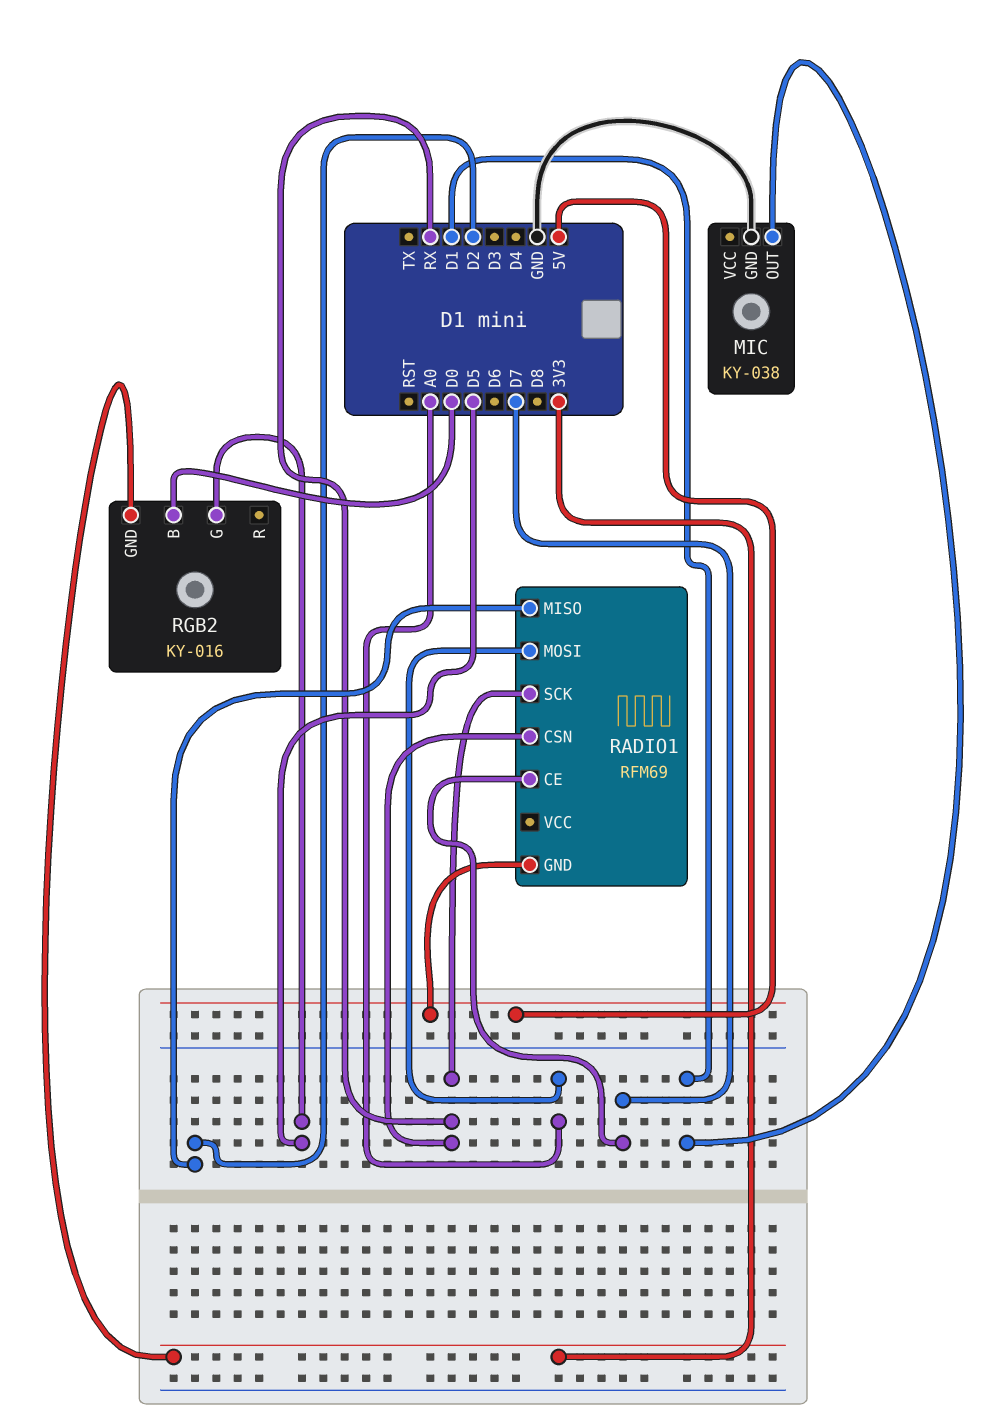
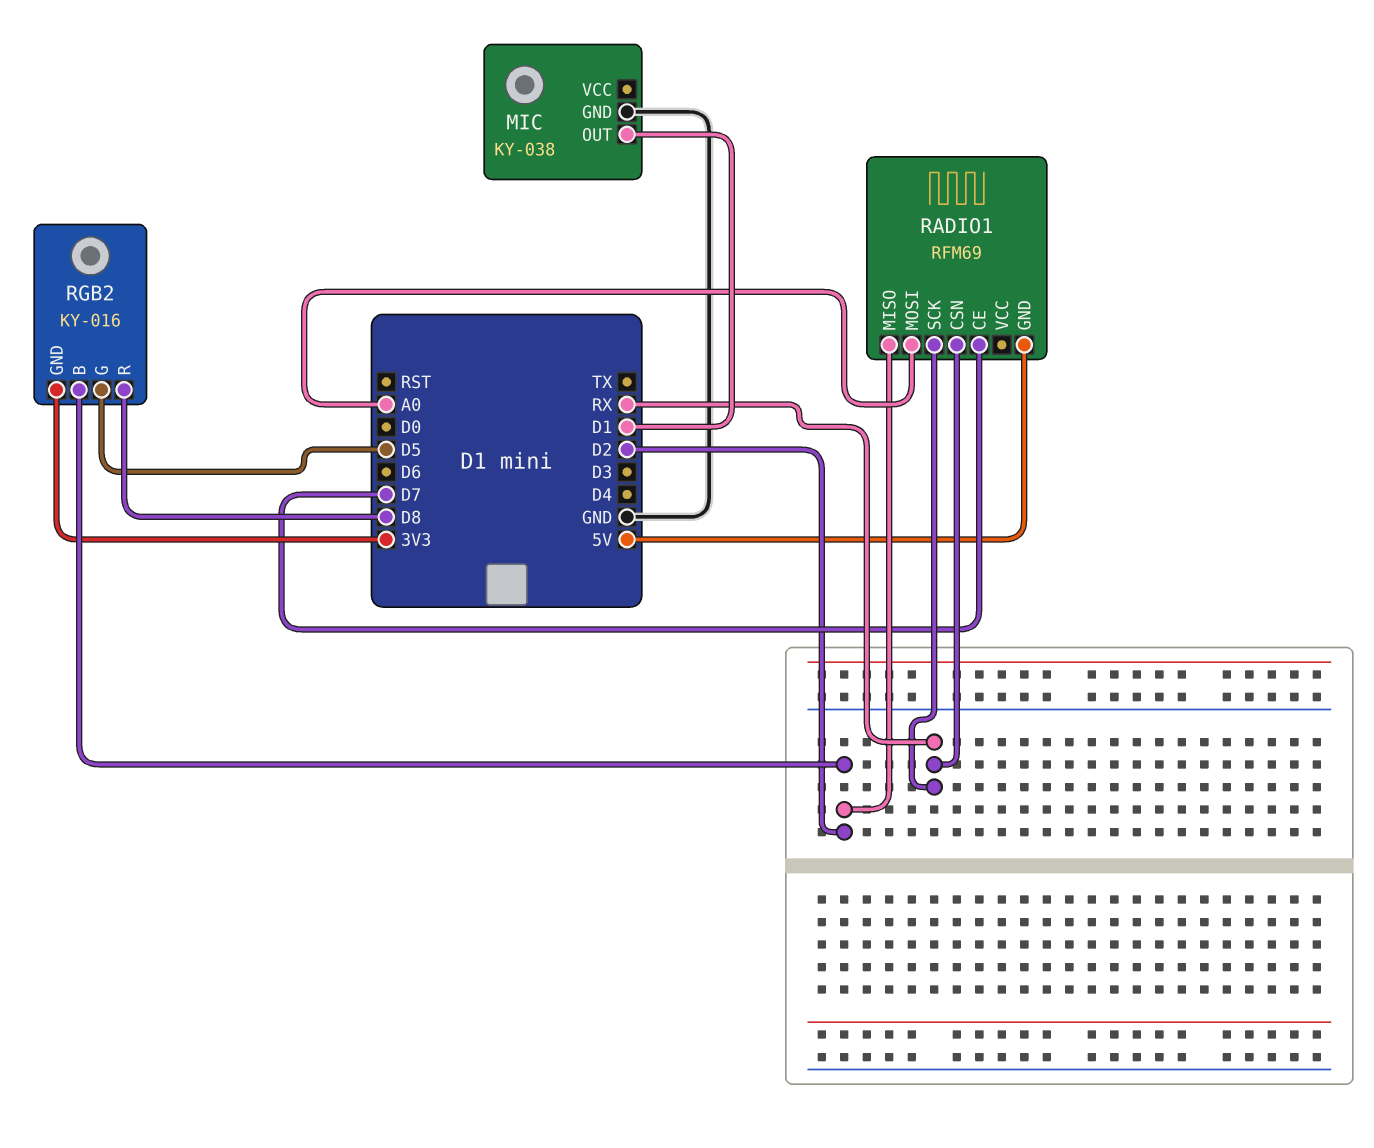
RGB2 pin B: D0 -> D2
RGB2 pin R: none -> D8

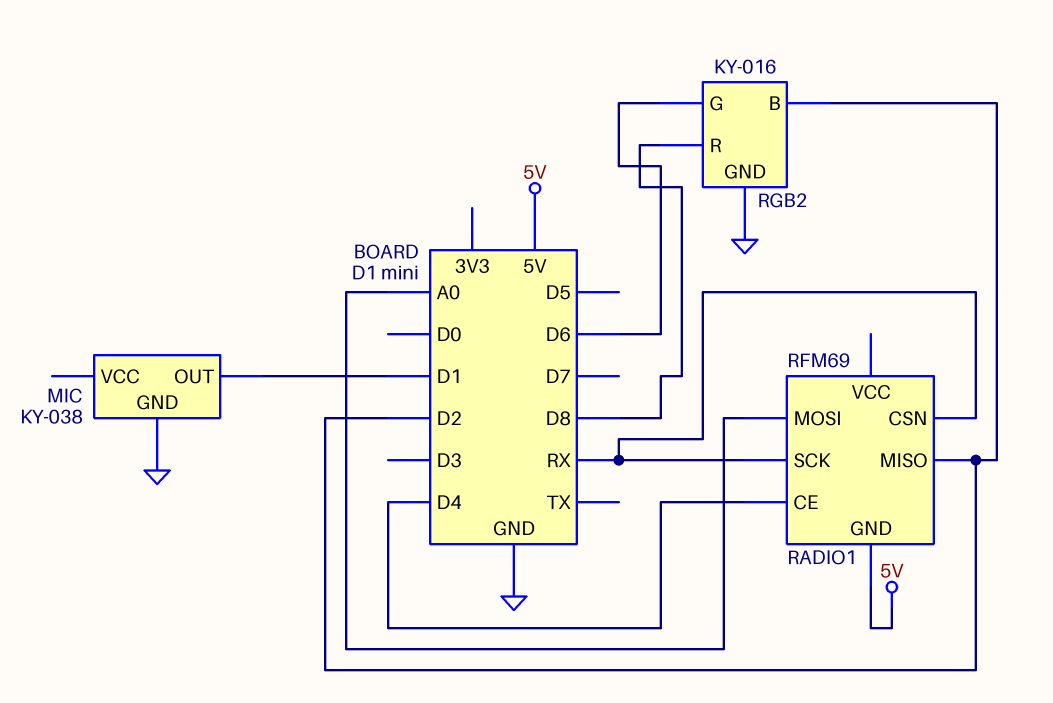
RADIO1 pin CE: D7 -> D4
RGB2 pin G: D5 -> D6
RGB2 pin GND: 3V3 -> GND

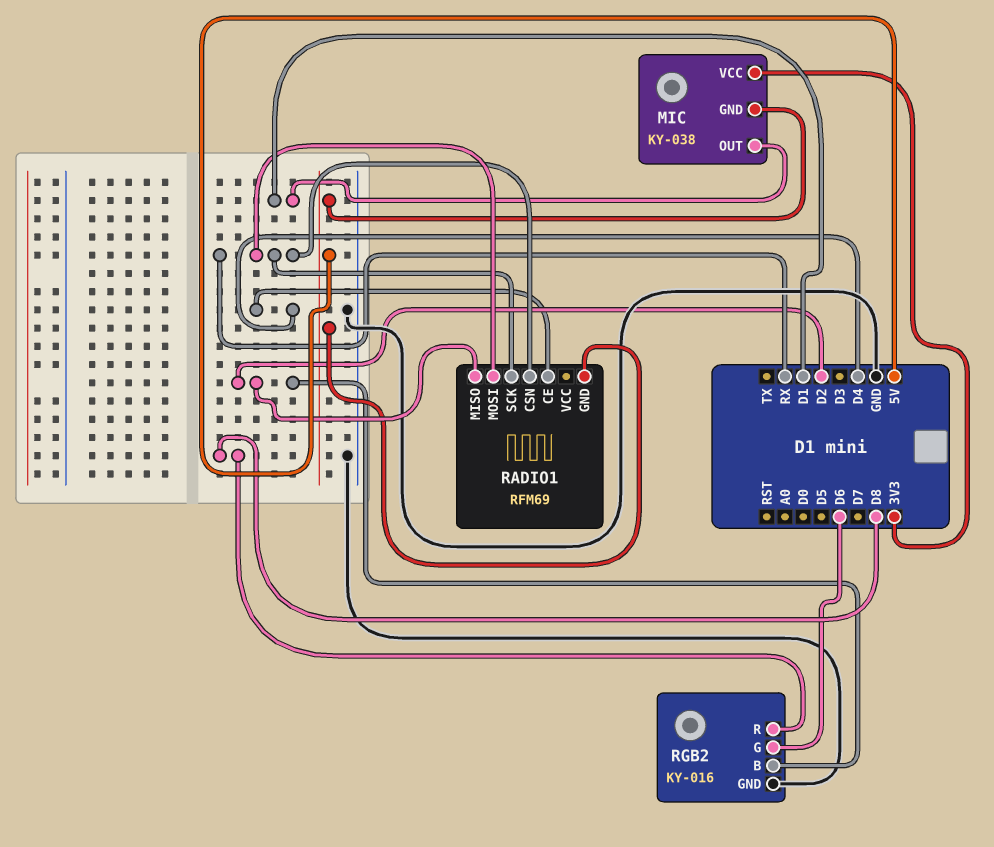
MIC pin GND: GND -> 5V
MIC pin VCC: none -> 3V3
RADIO1 pin MOSI: A0 -> RX

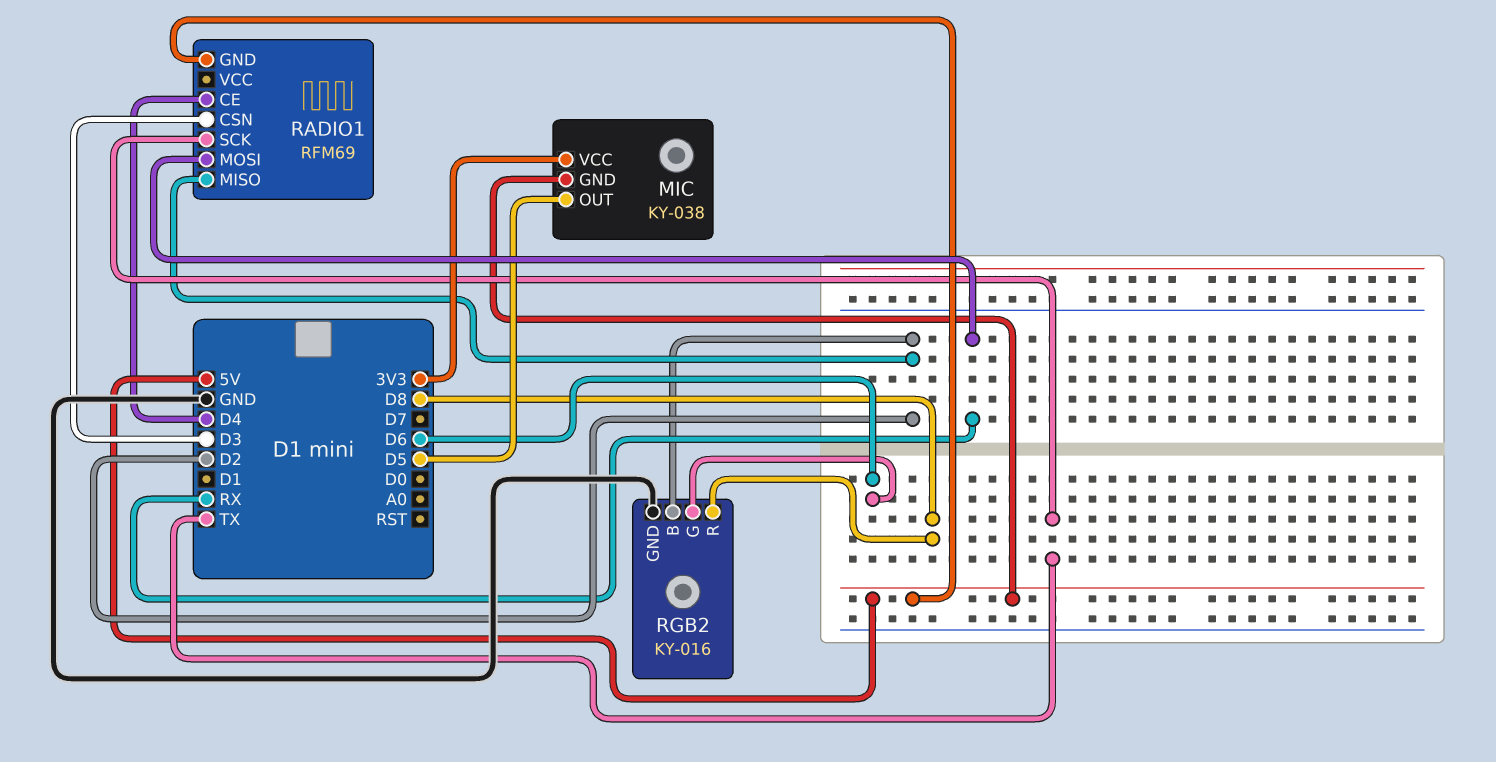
MIC pin OUT: D1 -> D5
RADIO1 pin CSN: RX -> D3
RADIO1 pin SCK: RX -> TX

